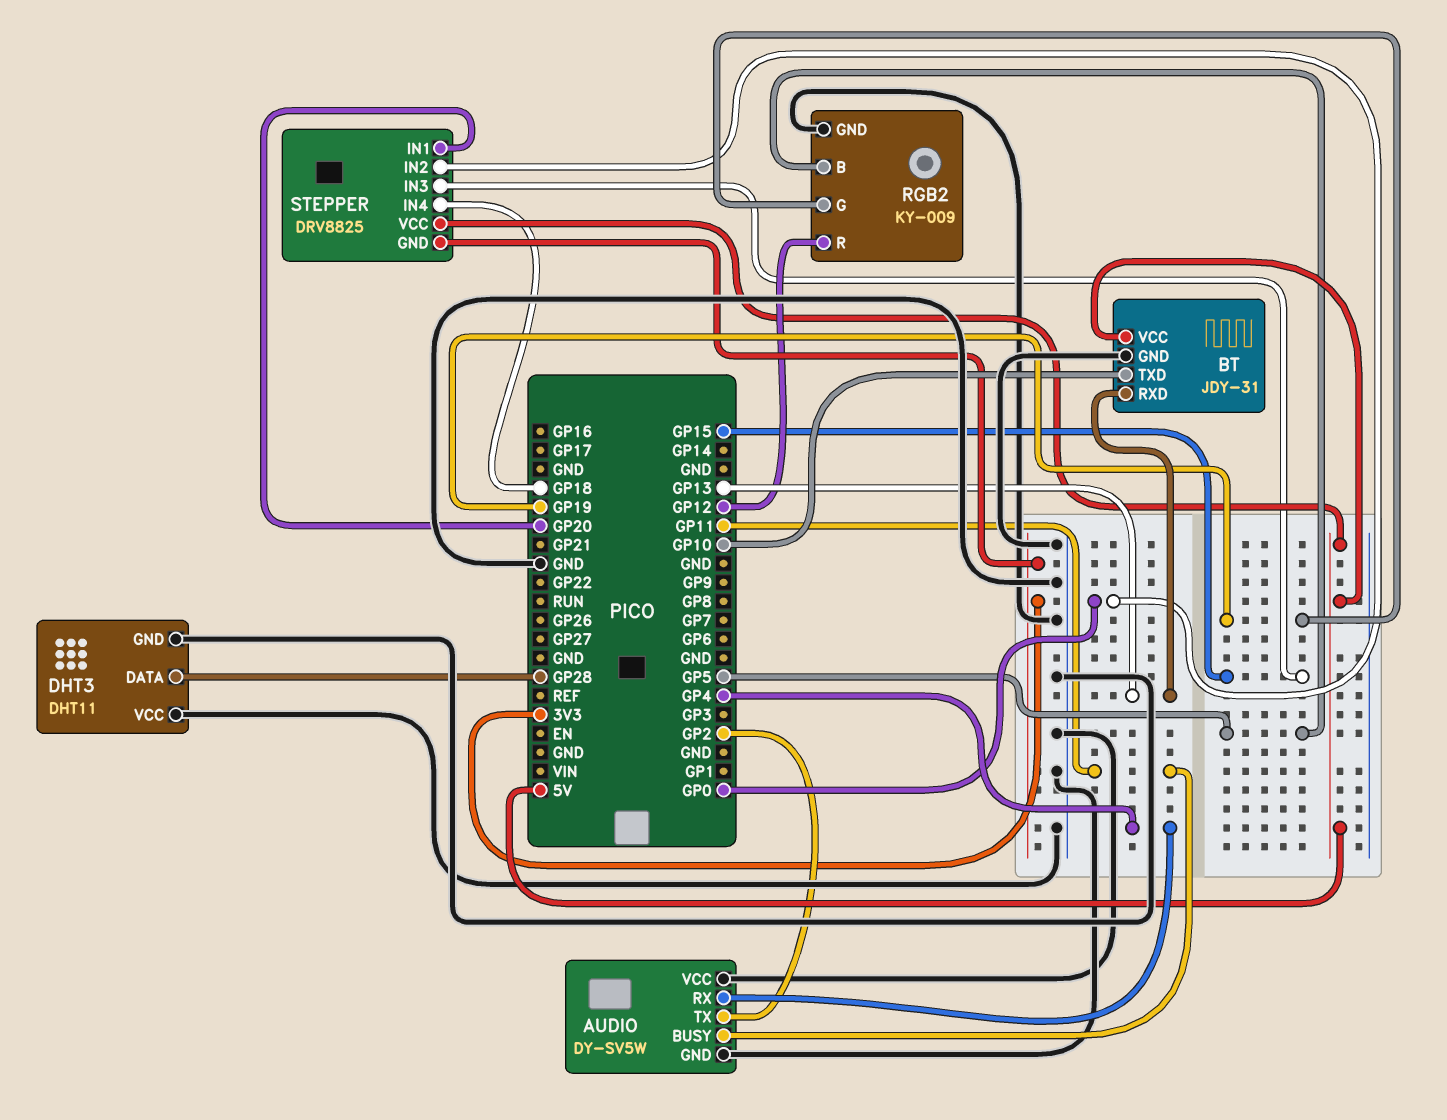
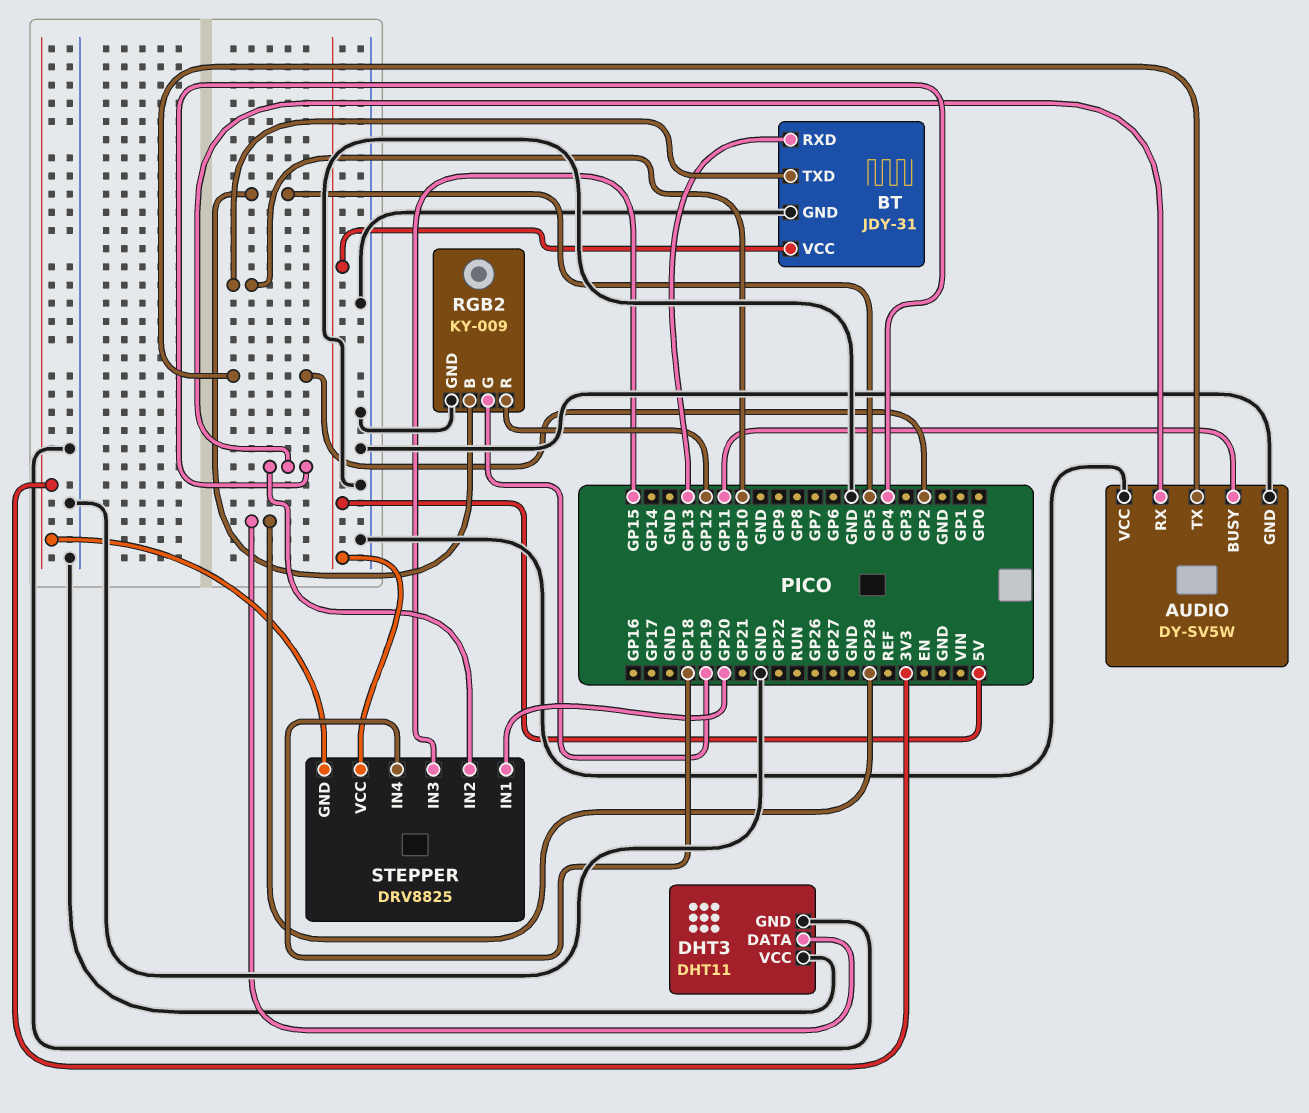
STEPPER pin IN2: GP0 -> GP4

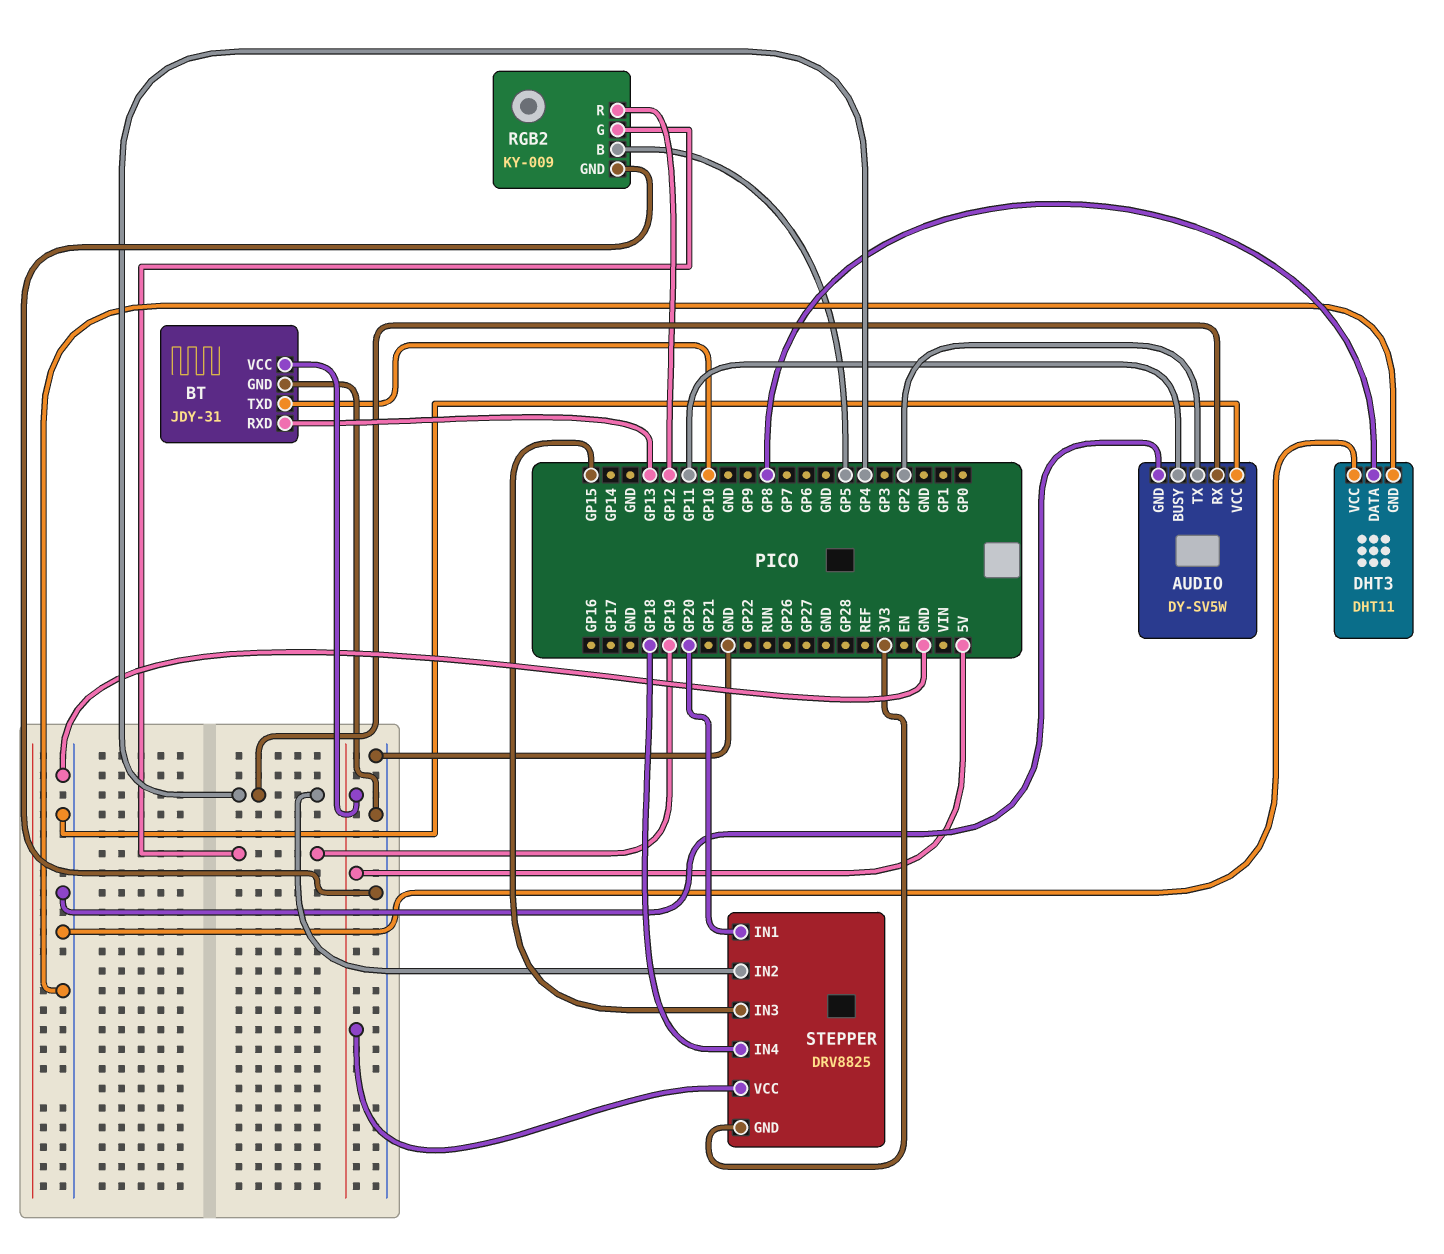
DHT3 pin DATA: GP28 -> GP8

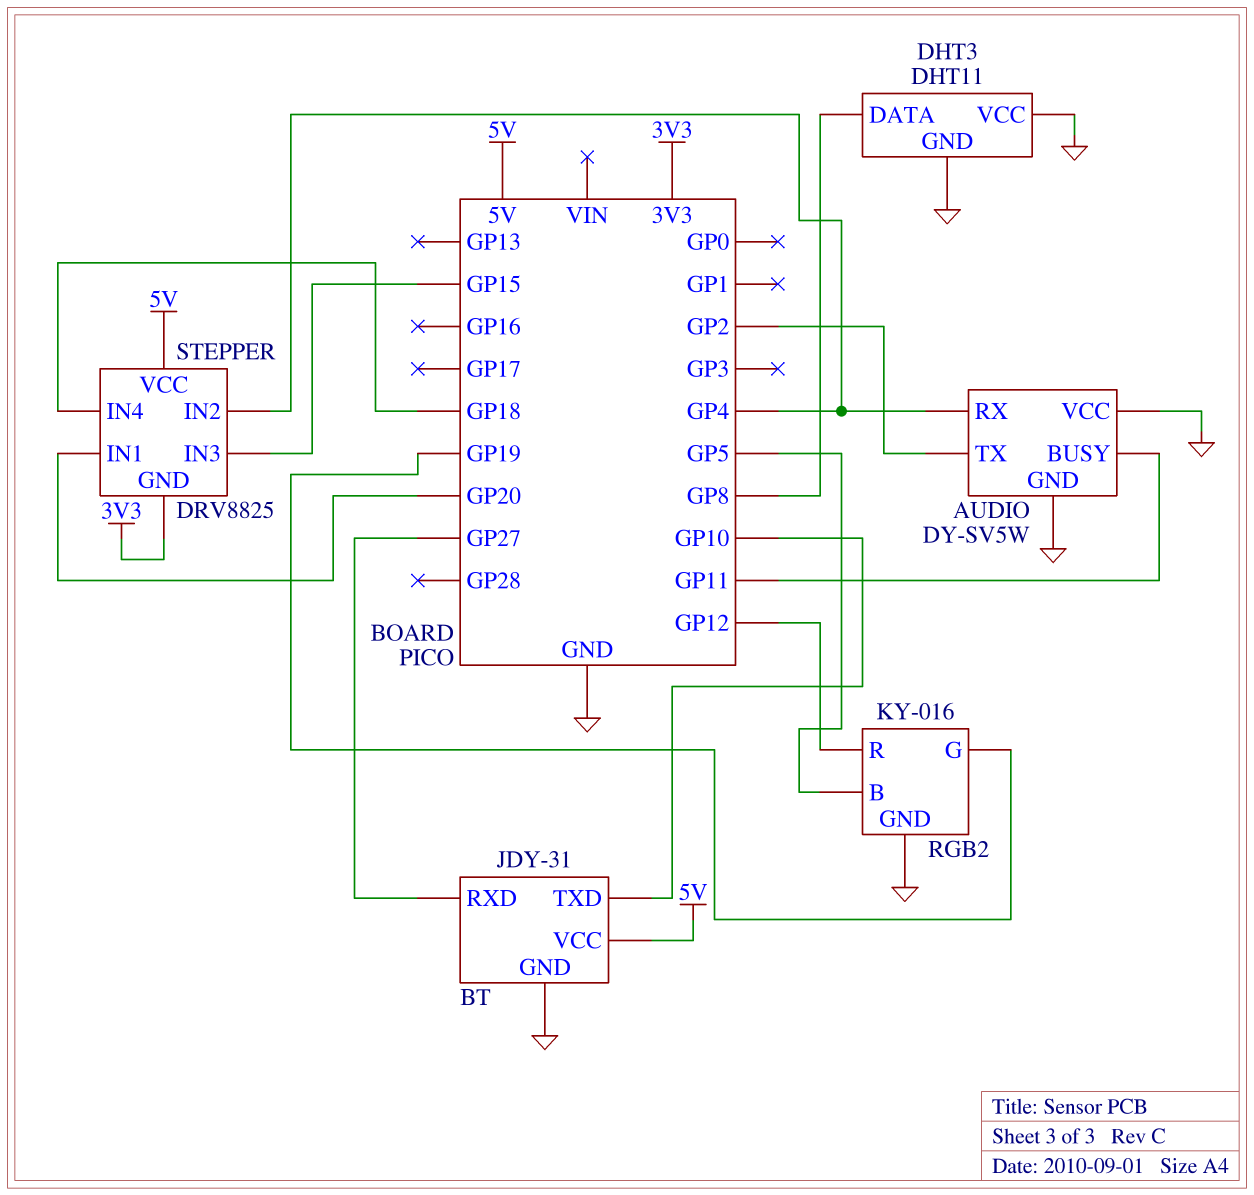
BT pin RXD: GP13 -> GP27
RGB2: KY-009 -> KY-016

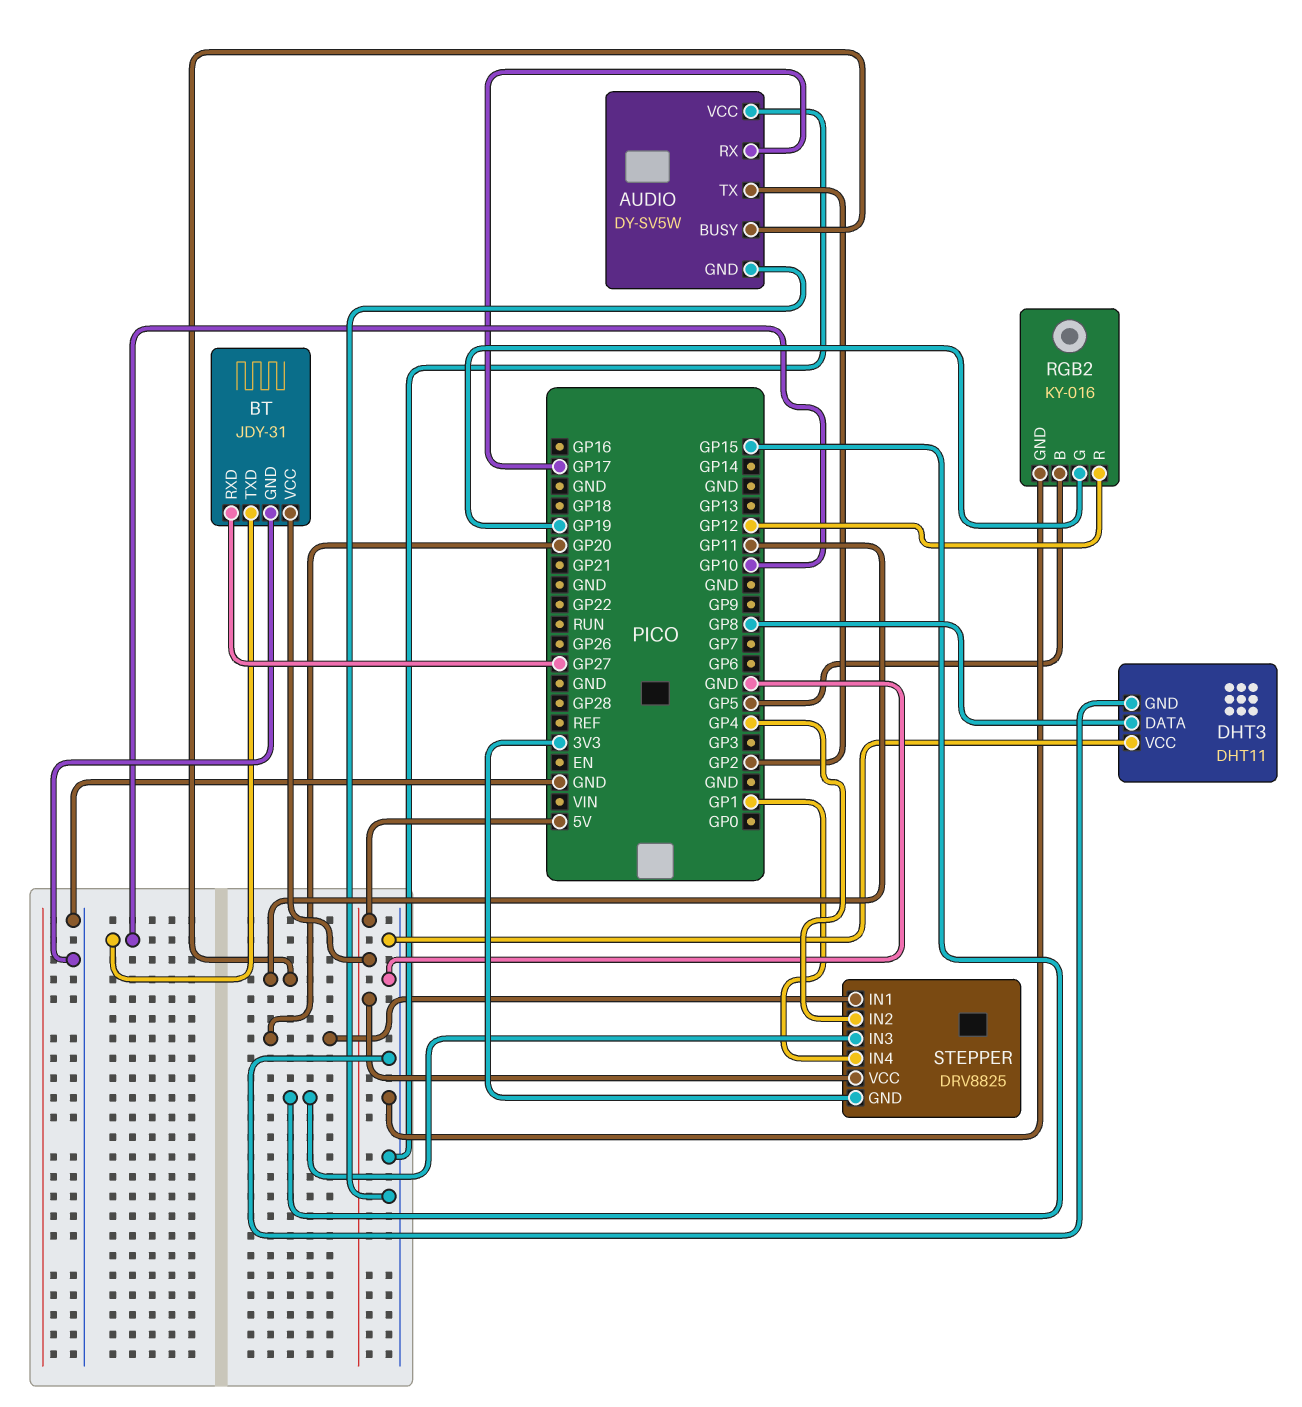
AUDIO pin RX: GP4 -> GP17
STEPPER pin IN4: GP18 -> GP1

